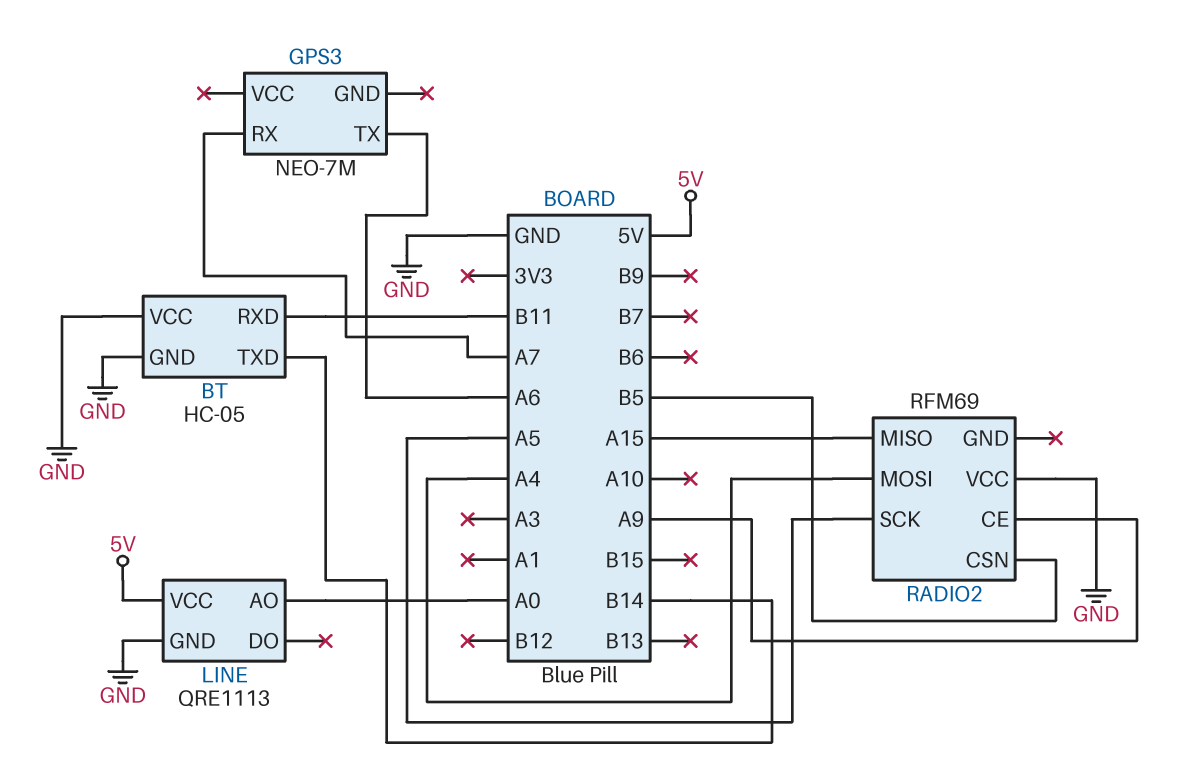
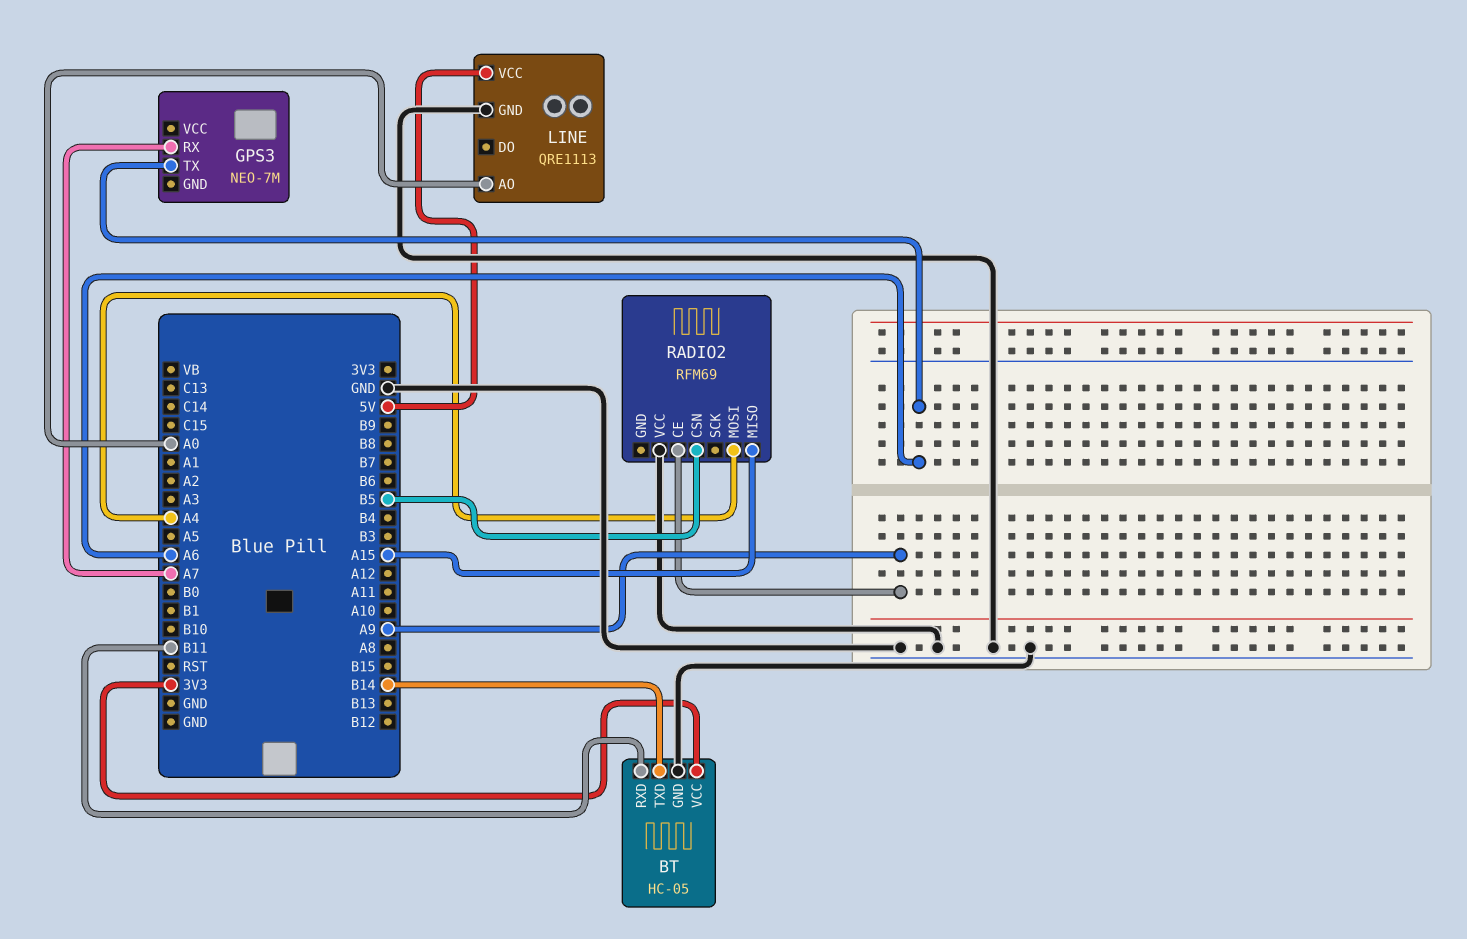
BT pin VCC: GND -> 3V3
RADIO2 pin SCK: A5 -> none

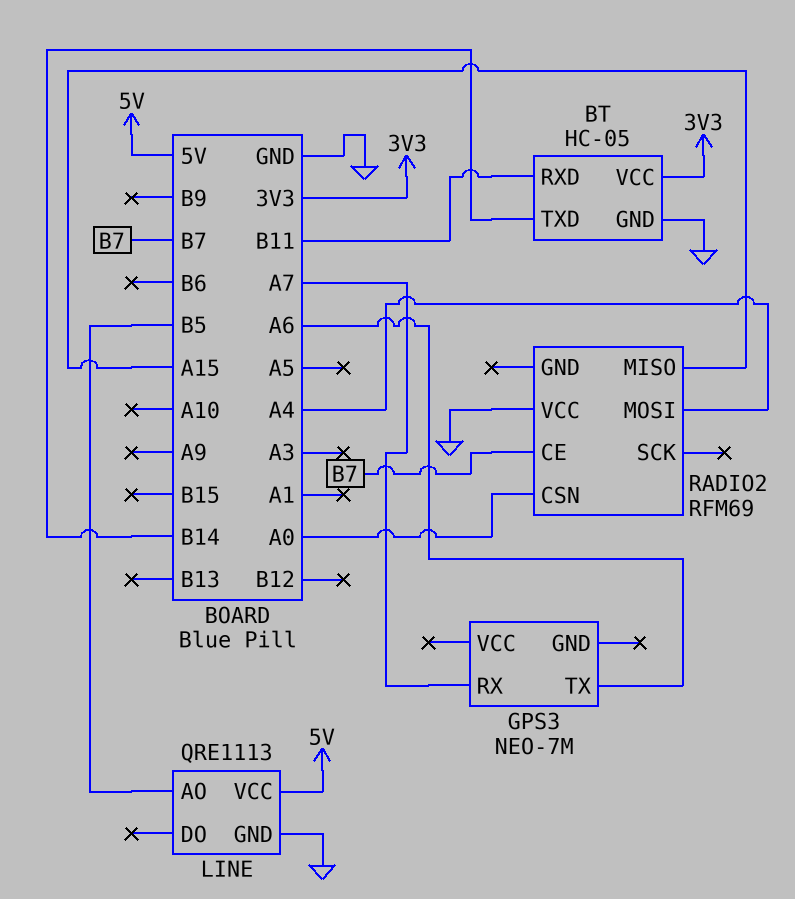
LINE pin AO: A0 -> B5
RADIO2 pin CE: A9 -> B7
RADIO2 pin CSN: B5 -> A0

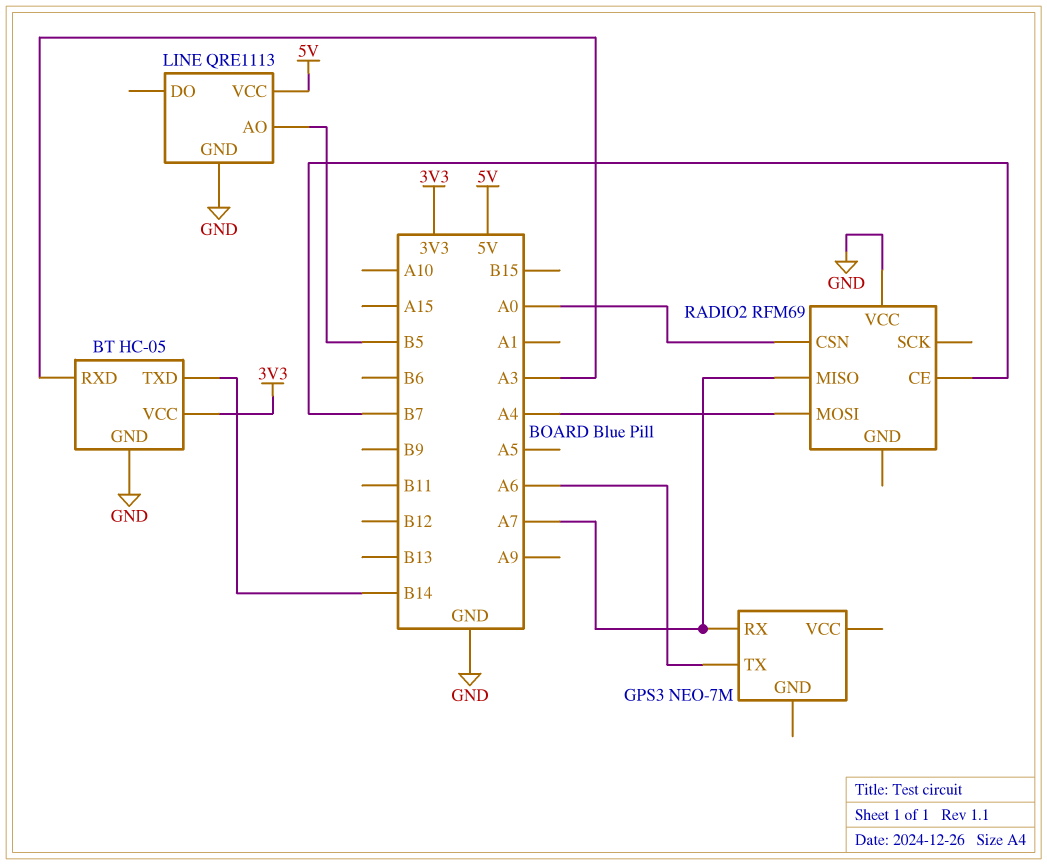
BT pin RXD: B11 -> A3
RADIO2 pin MISO: A15 -> A7

